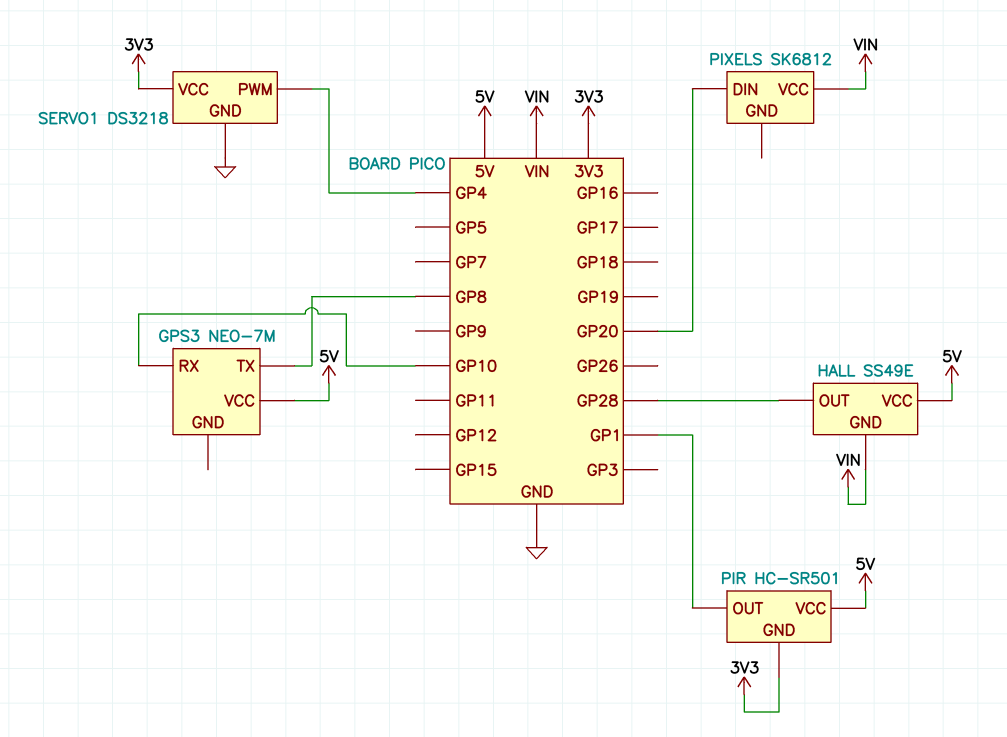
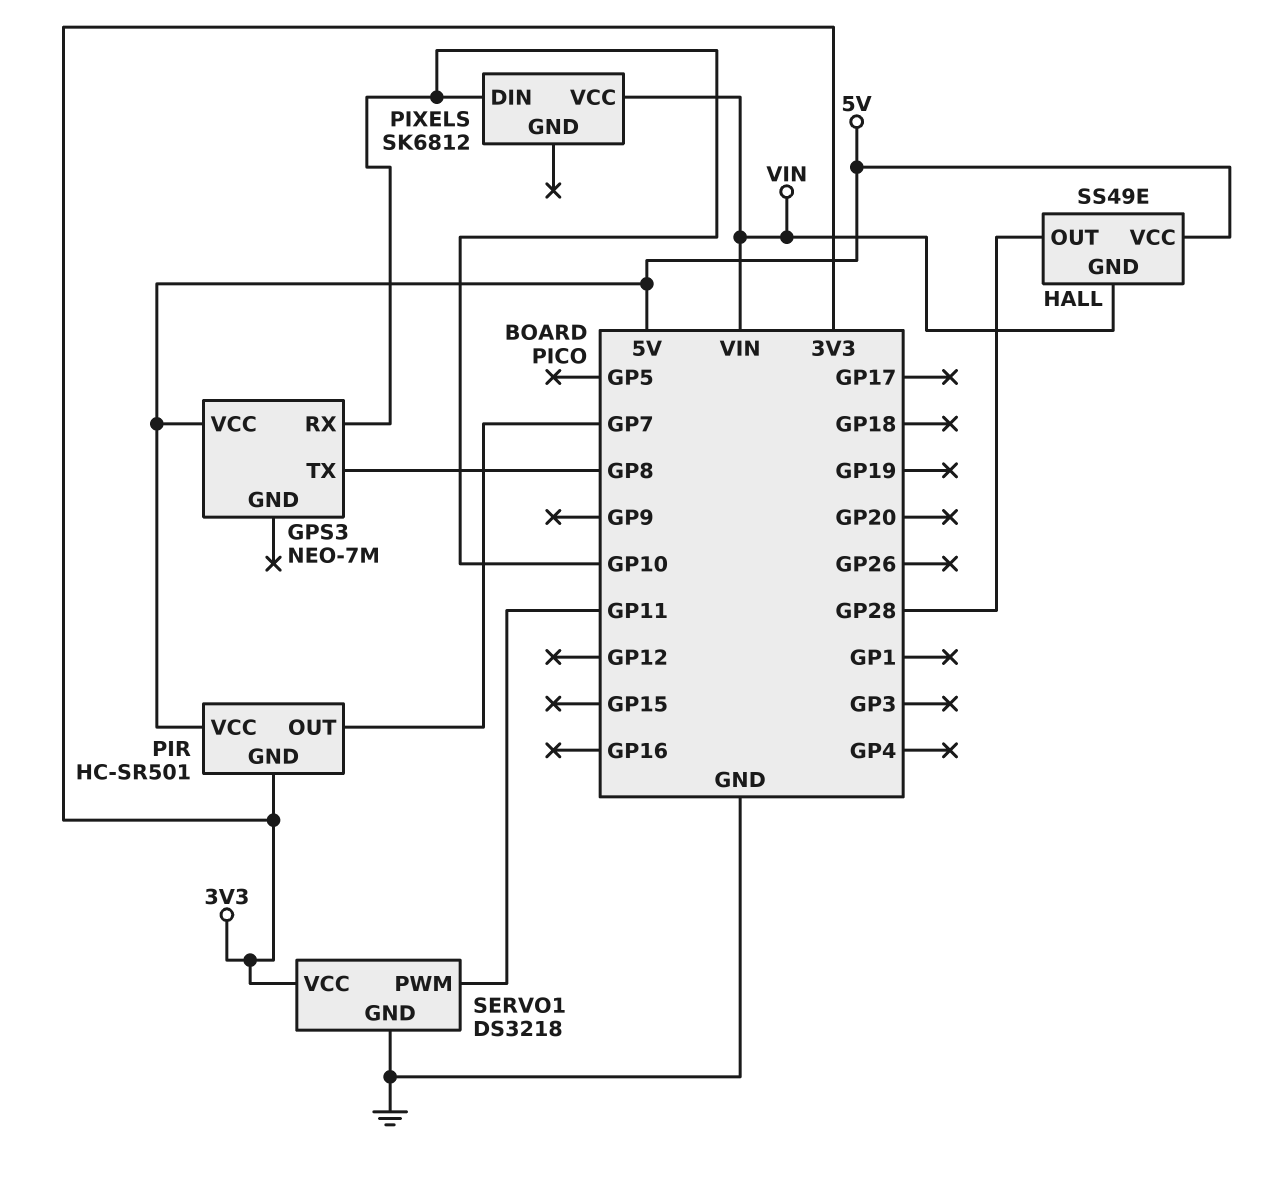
PIR pin OUT: GP1 -> GP7
PIXELS pin DIN: GP20 -> GP10
SERVO1 pin PWM: GP4 -> GP11

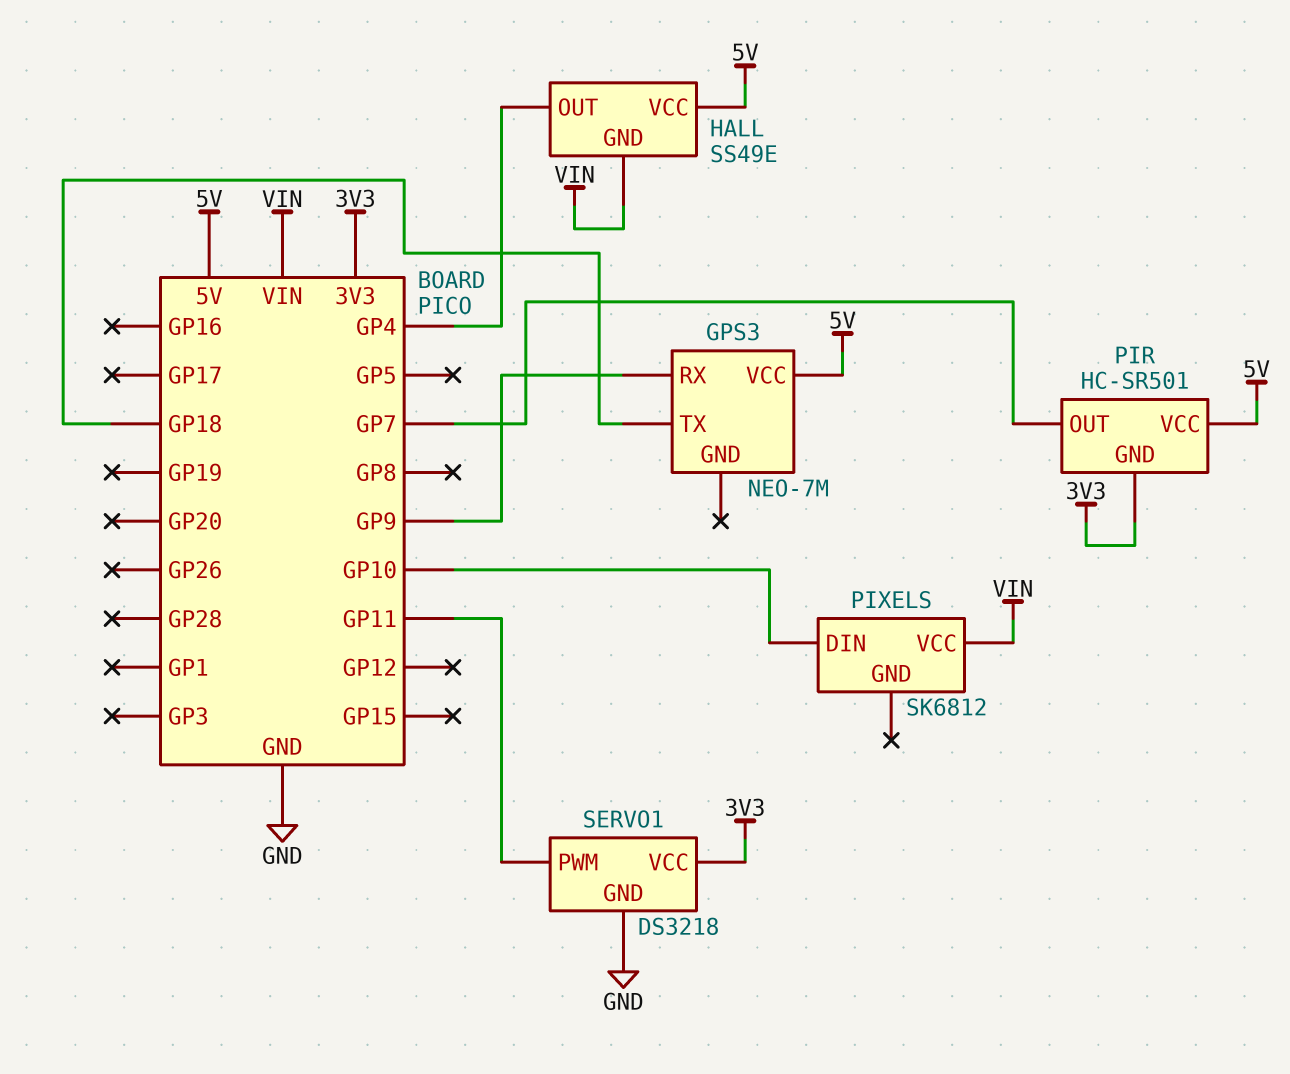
GPS3 pin RX: GP10 -> GP9
GPS3 pin TX: GP8 -> GP18
HALL pin OUT: GP28 -> GP4

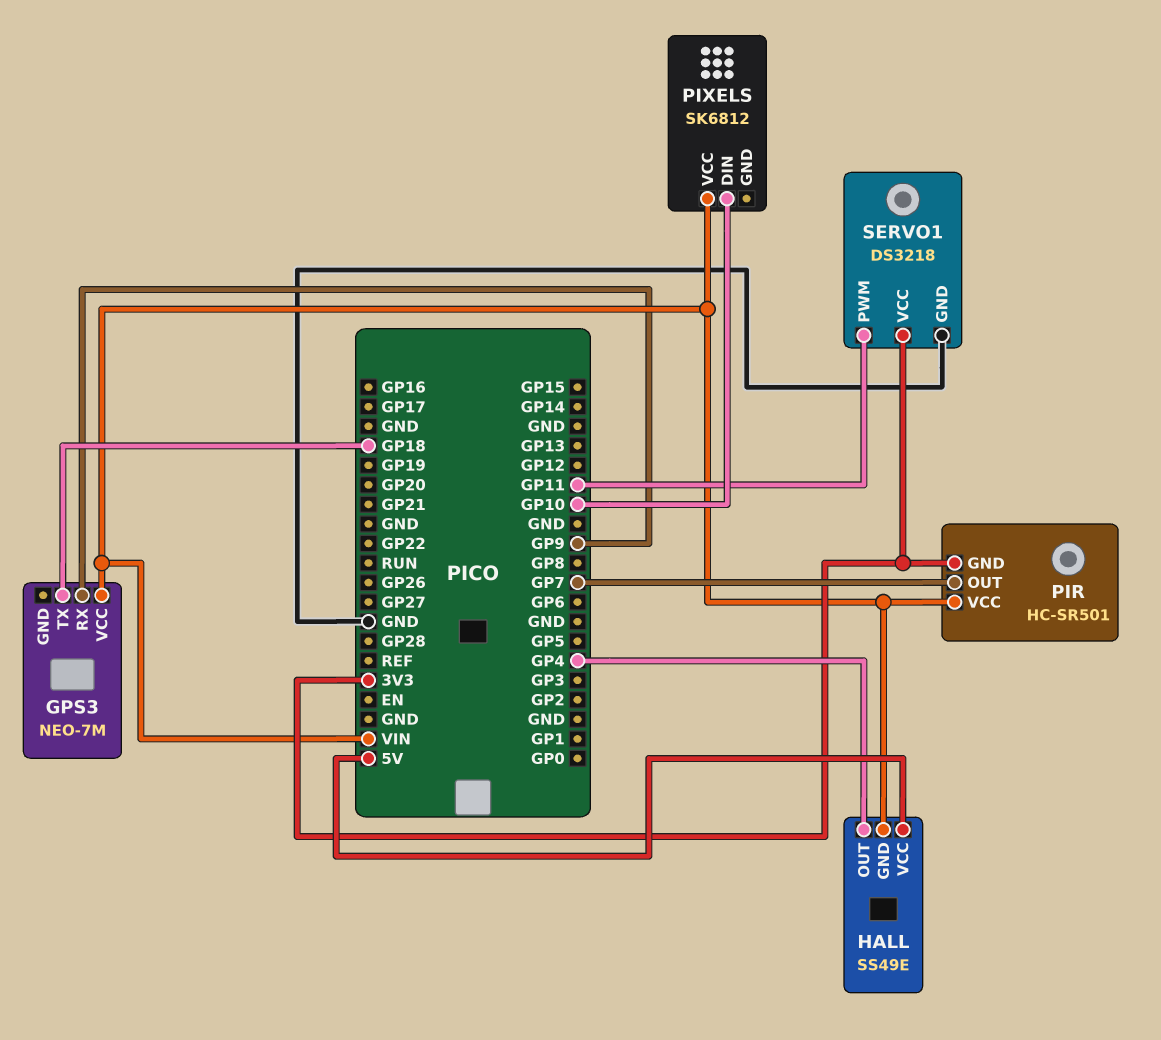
GPS3 pin VCC: 5V -> VIN
PIR pin VCC: 5V -> VIN

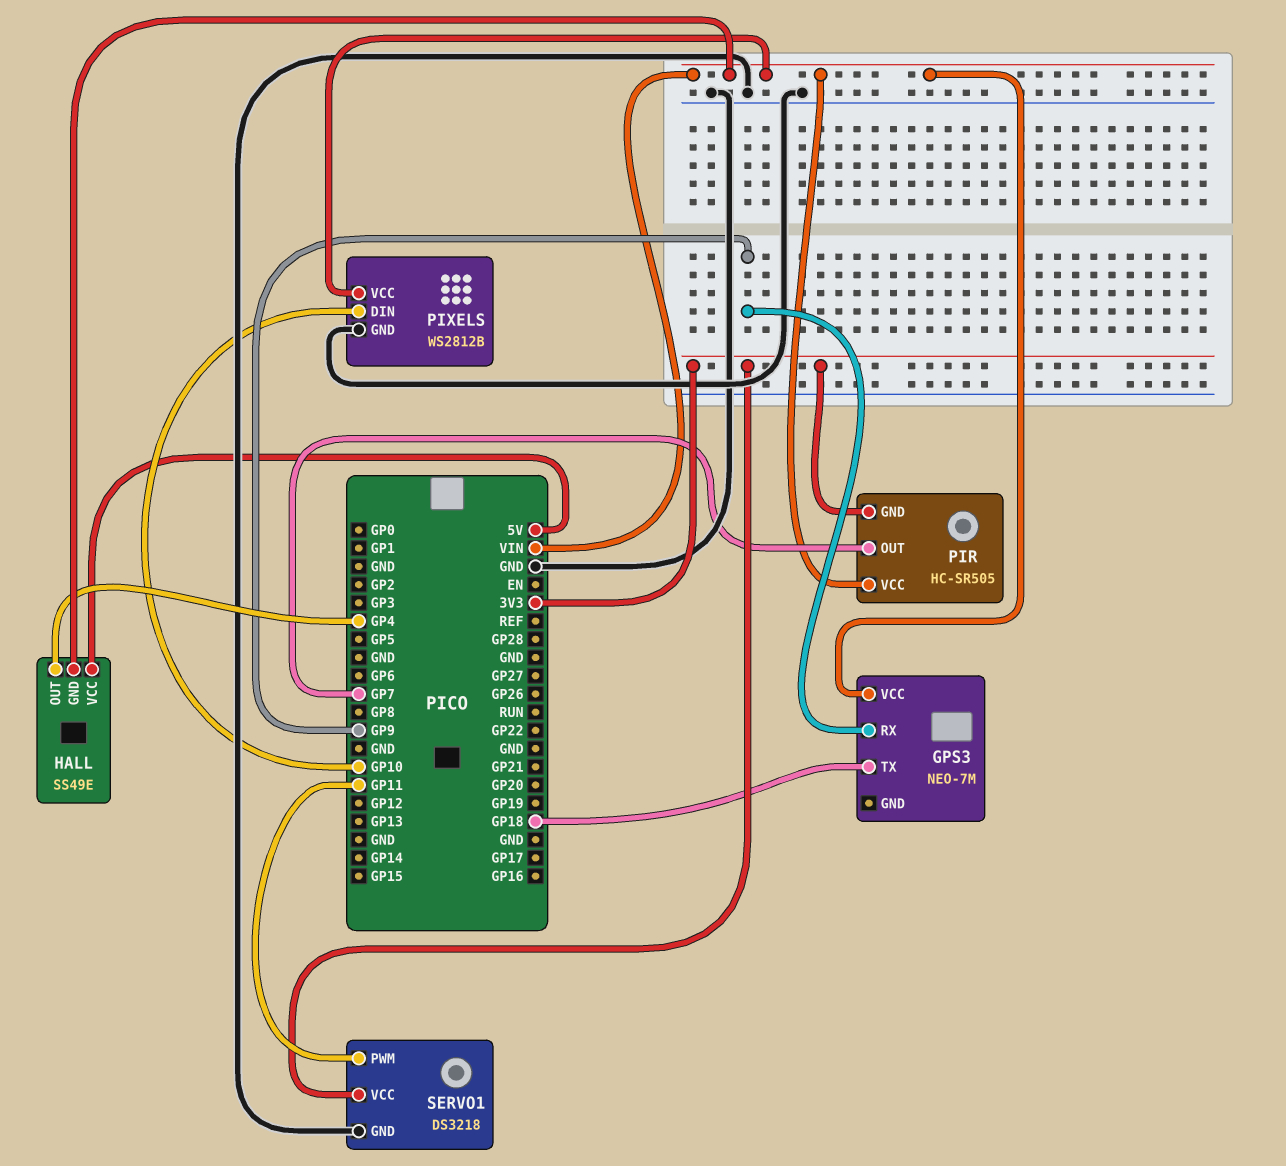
PIR: HC-SR501 -> HC-SR505
PIXELS: SK6812 -> WS2812B
PIXELS pin GND: none -> GND

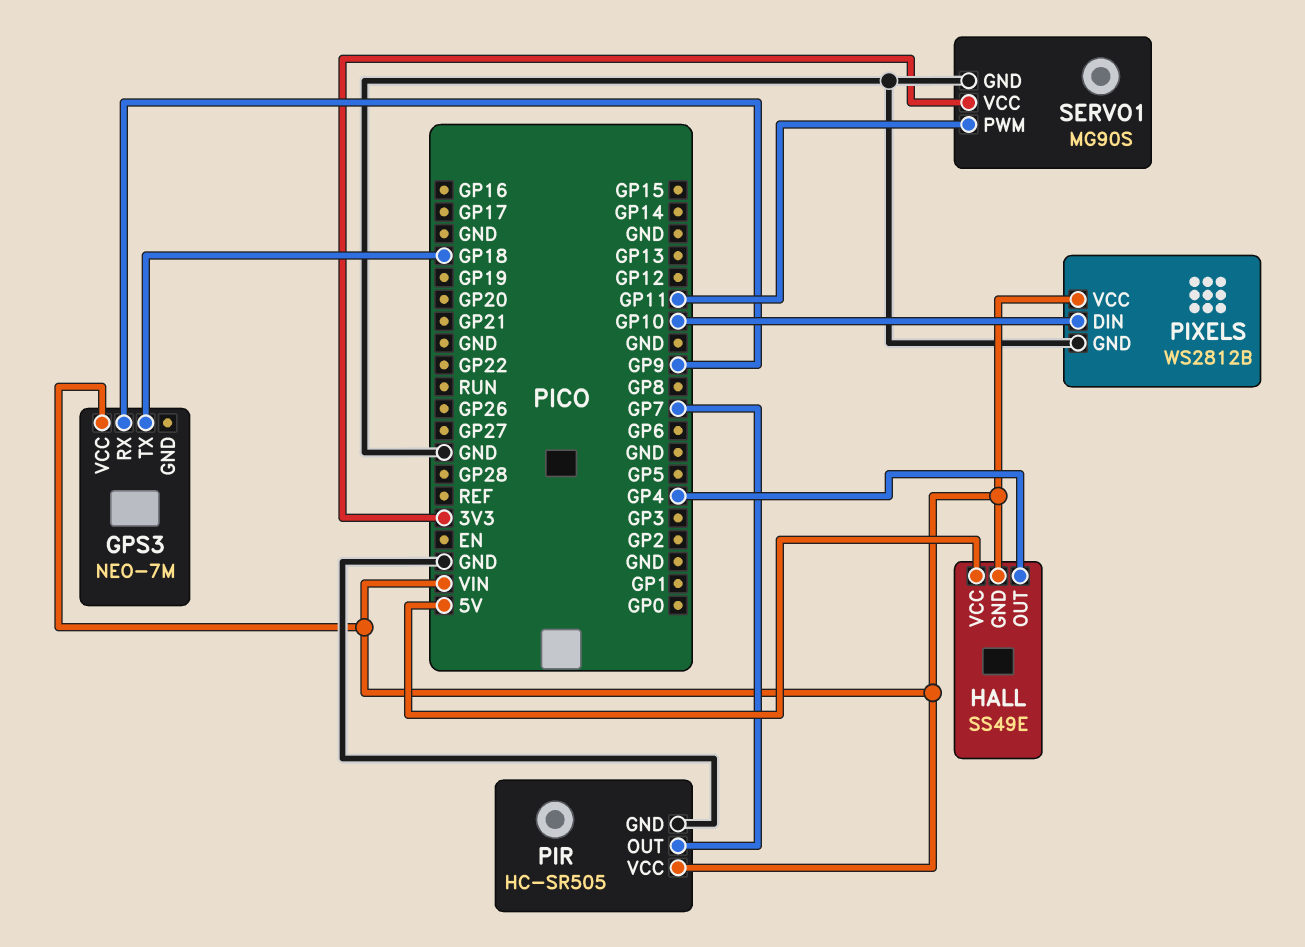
PIR pin GND: 3V3 -> GND
SERVO1: DS3218 -> MG90S

